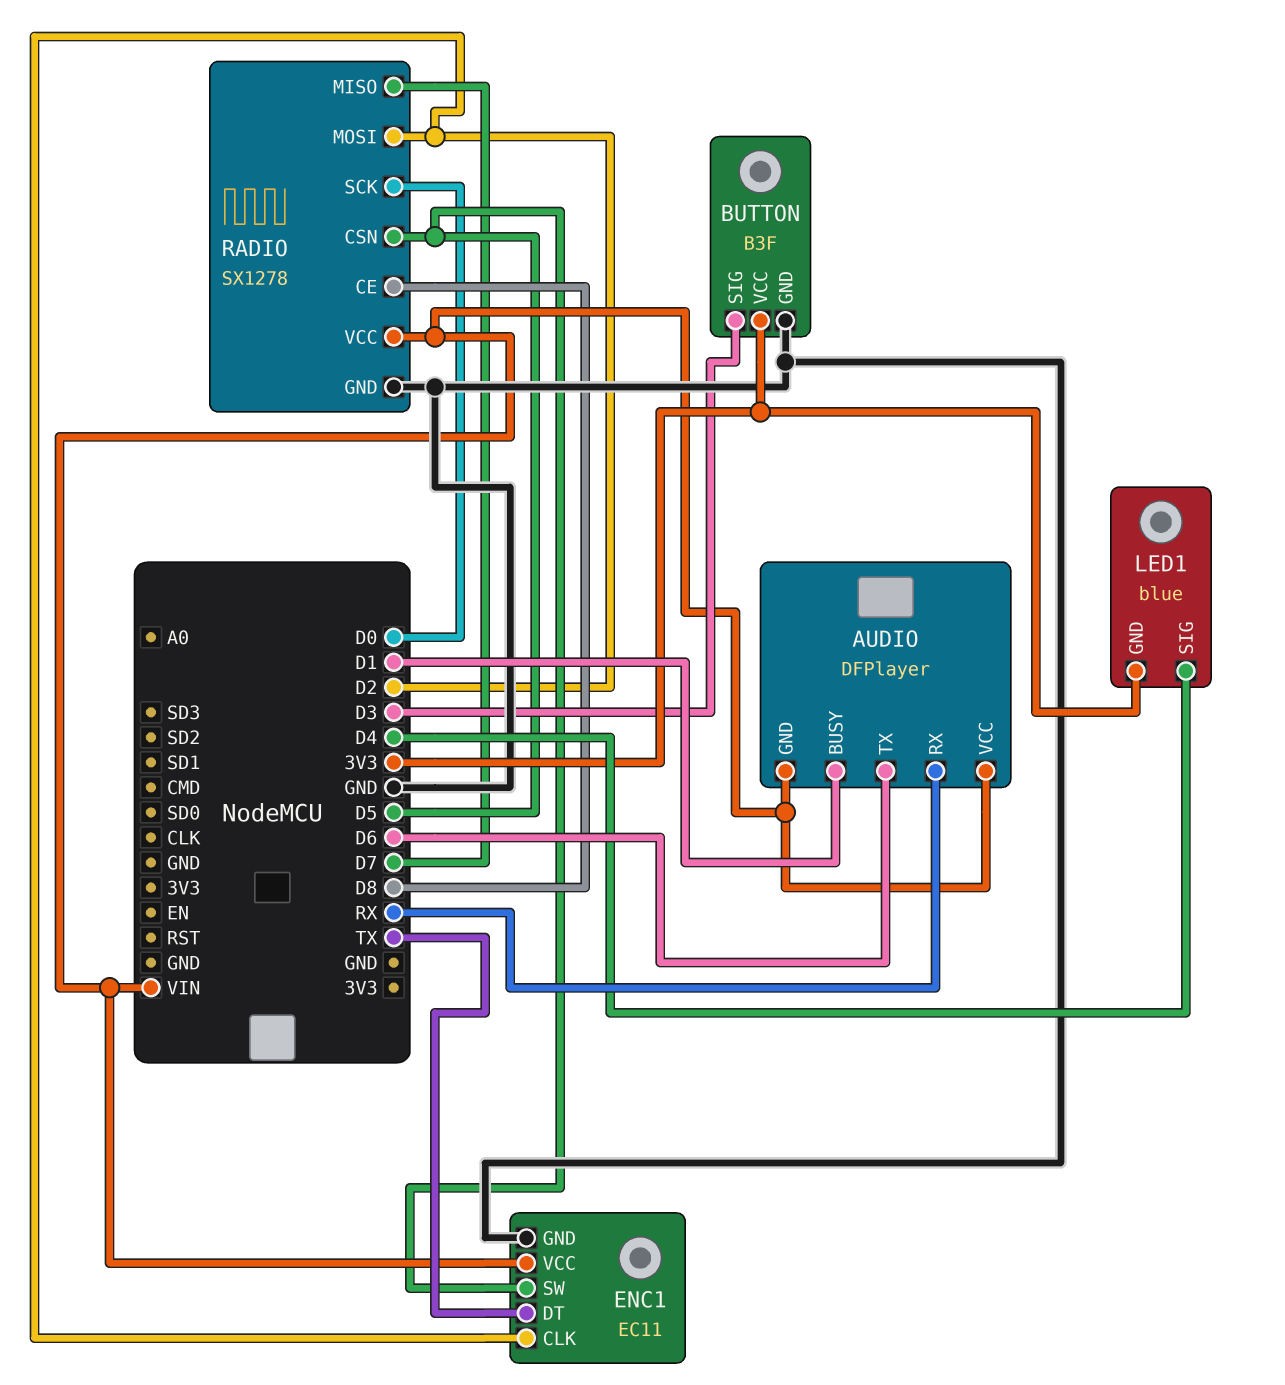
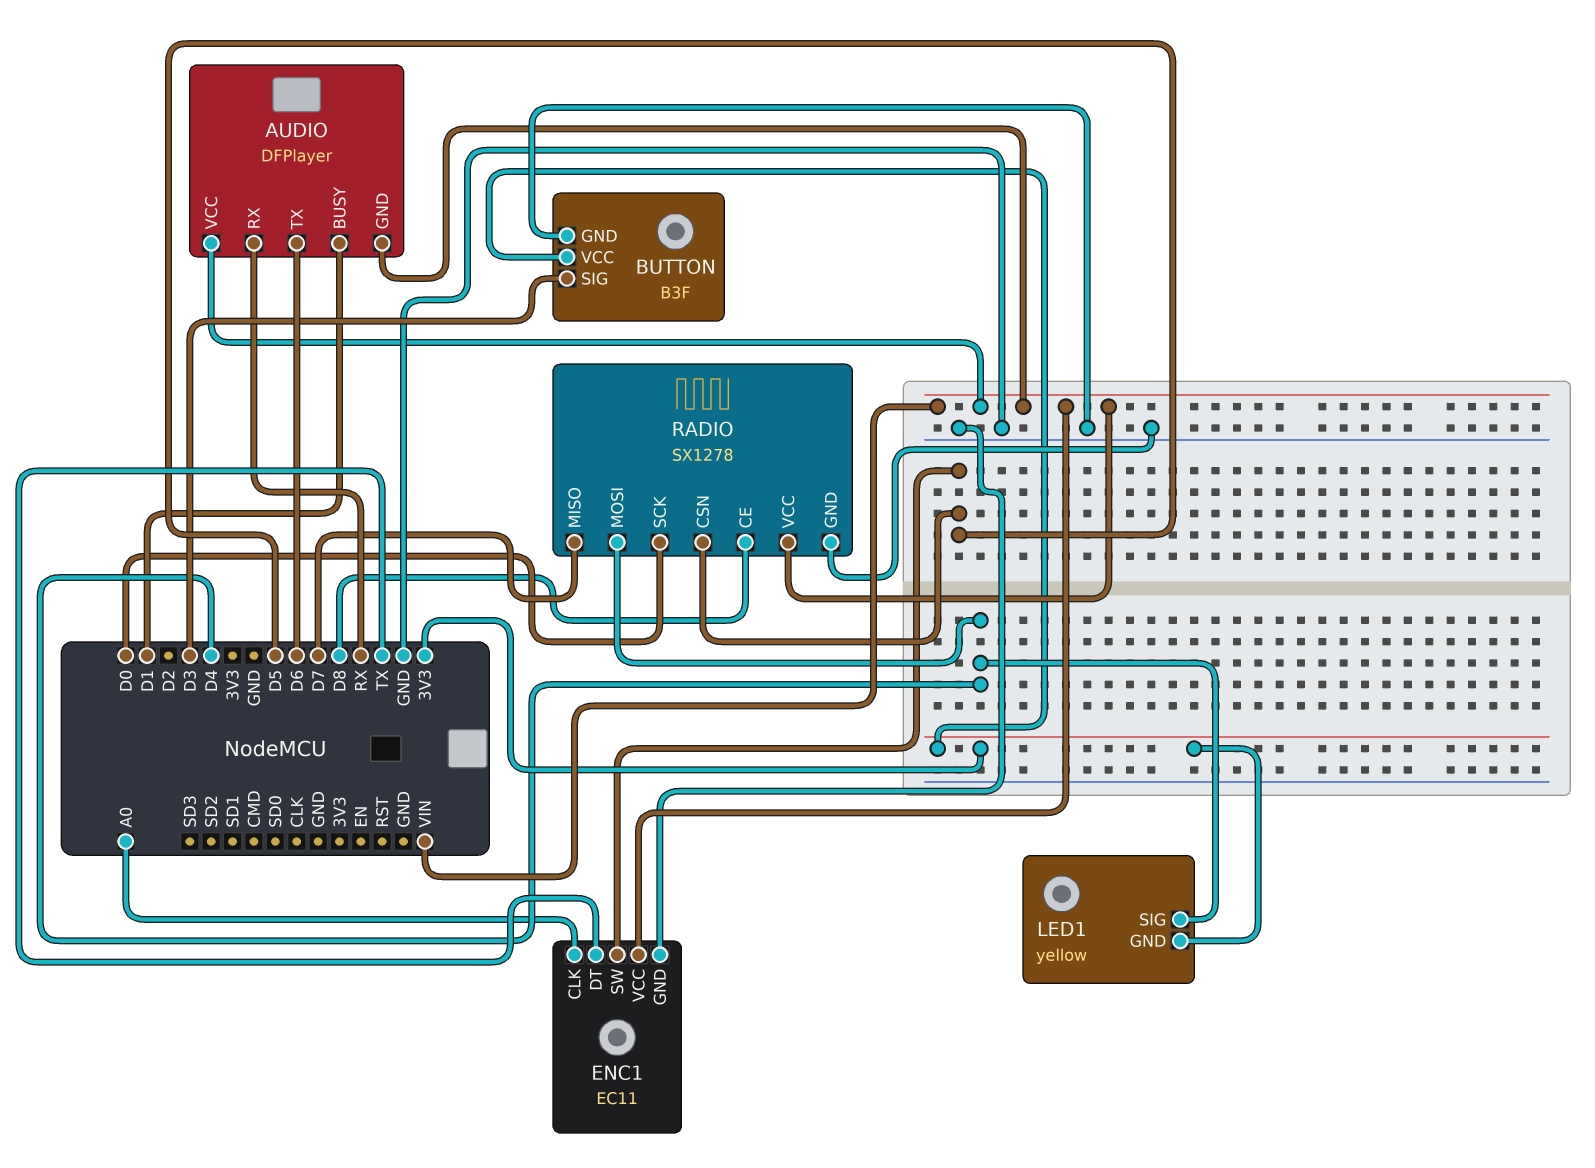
ENC1 pin CLK: D2 -> A0
LED1: blue -> yellow
RADIO pin MOSI: D2 -> D4

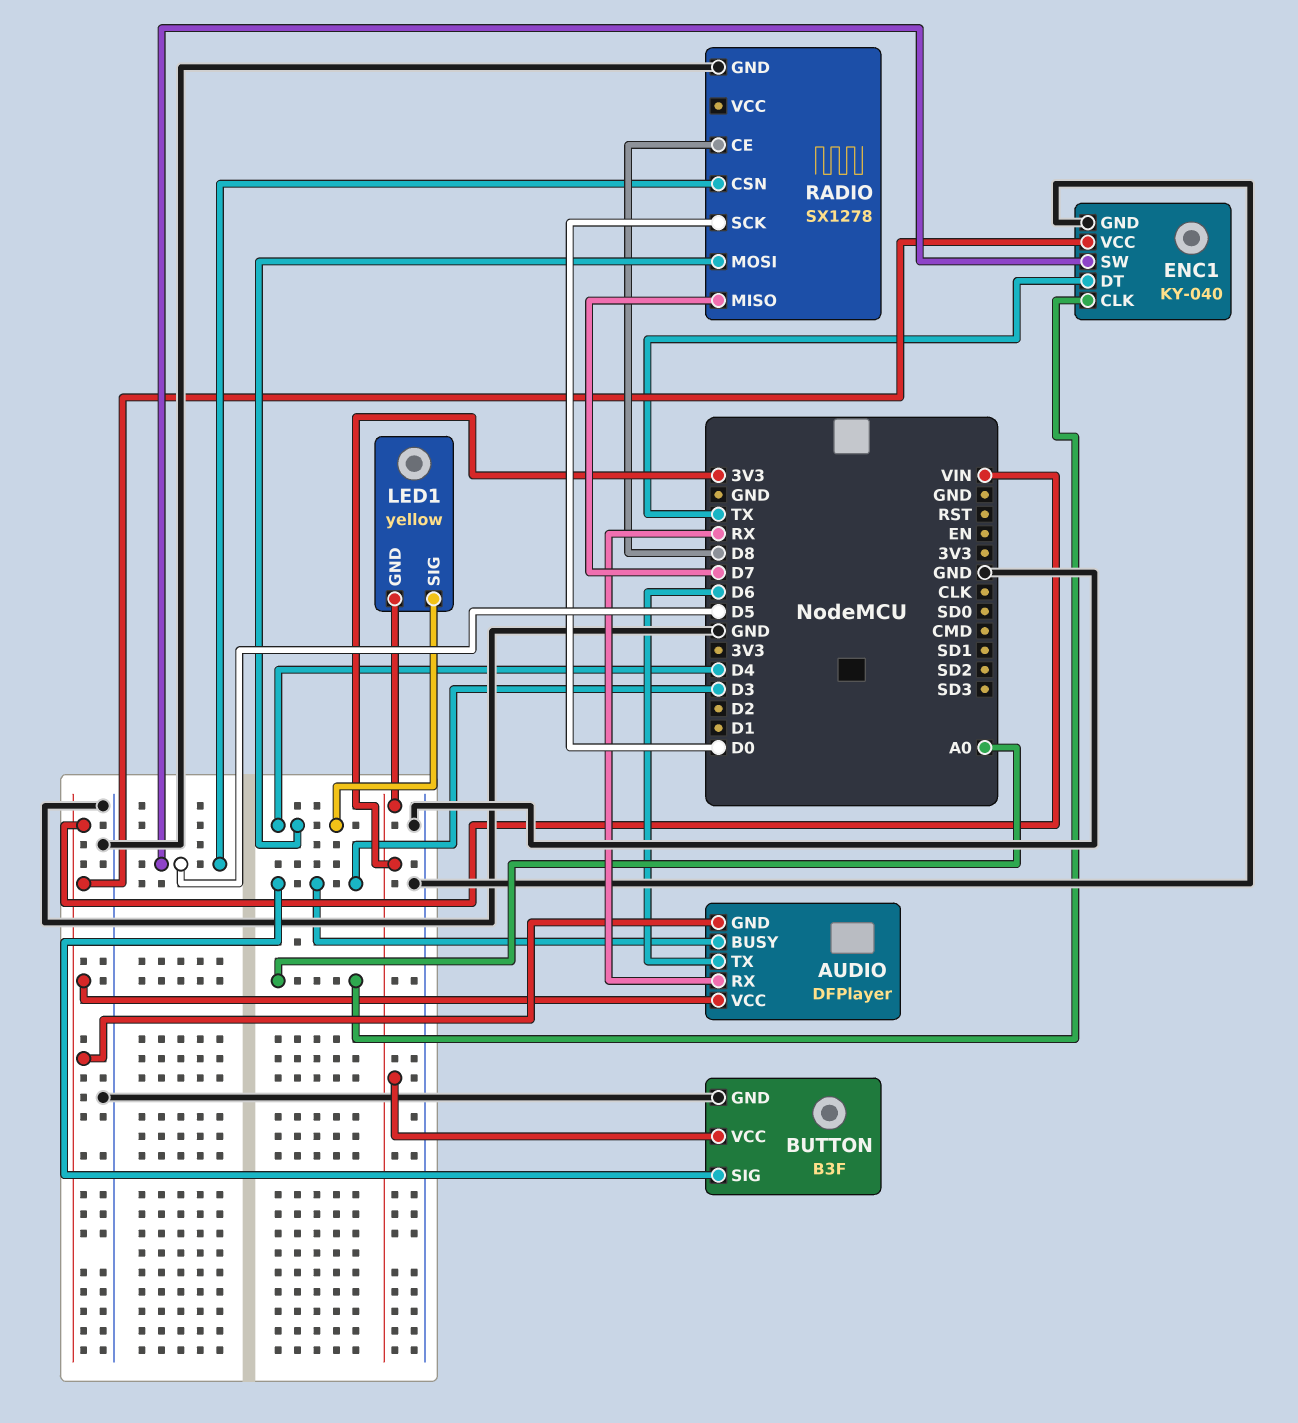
AUDIO pin BUSY: D1 -> D3
ENC1: EC11 -> KY-040
RADIO pin VCC: VIN -> none

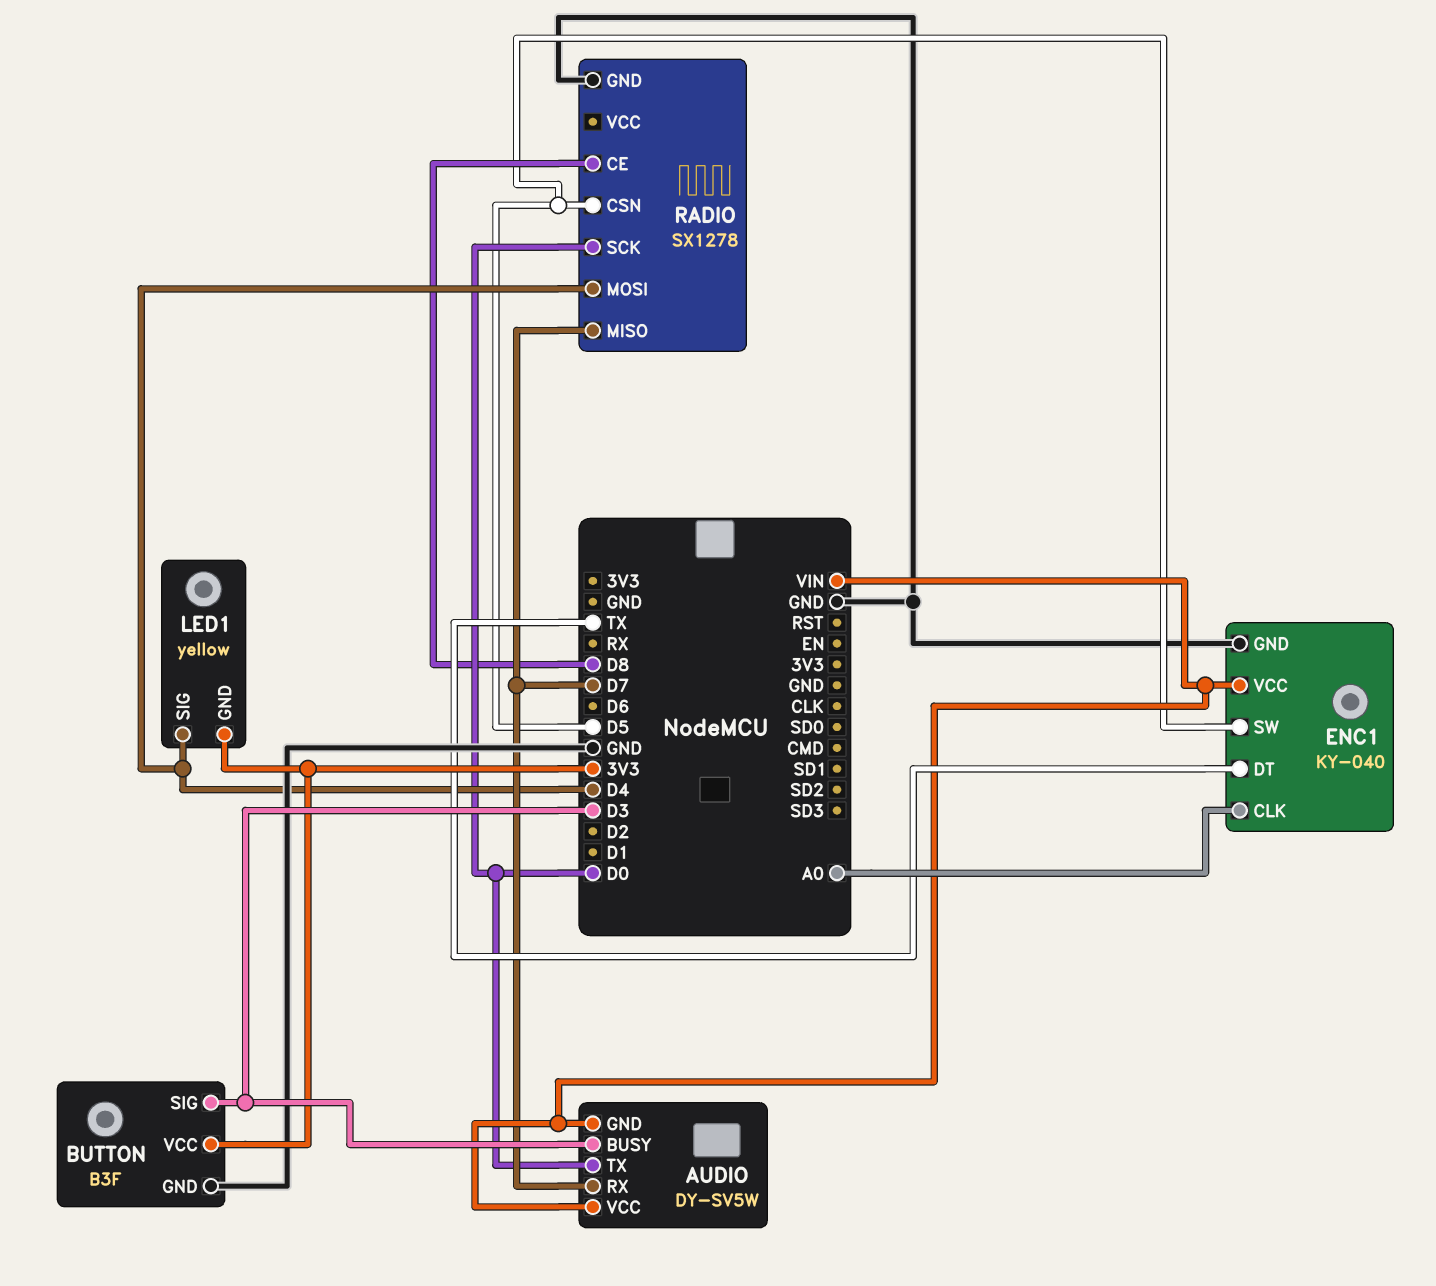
AUDIO: DFPlayer -> DY-SV5W
AUDIO pin RX: RX -> D7
AUDIO pin TX: D6 -> D0

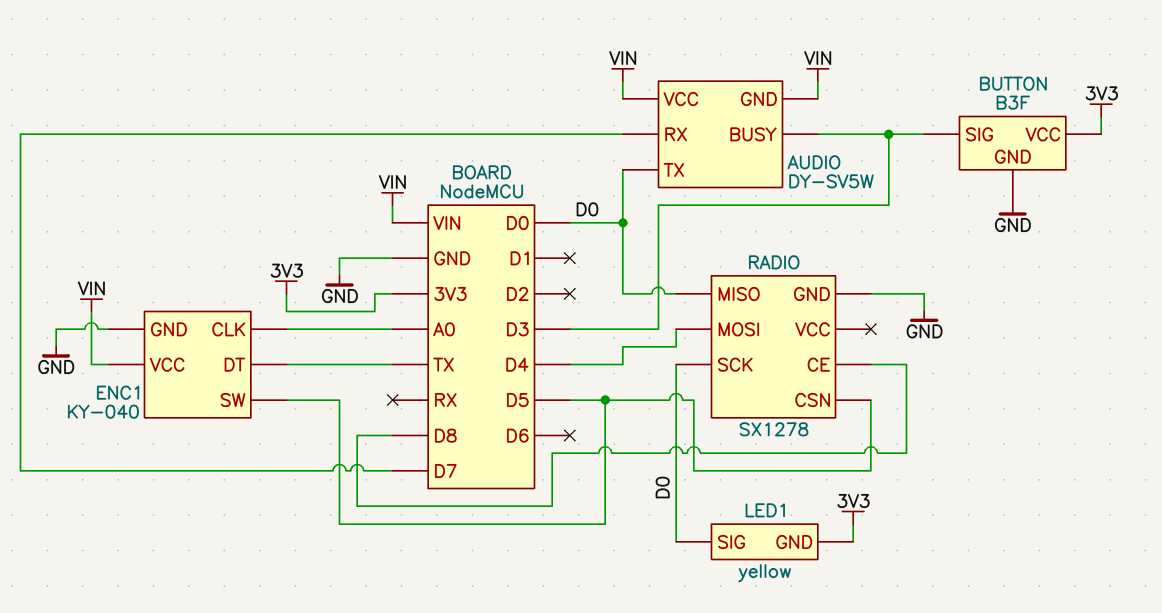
LED1 pin SIG: D4 -> D0
RADIO pin MISO: D7 -> D0

